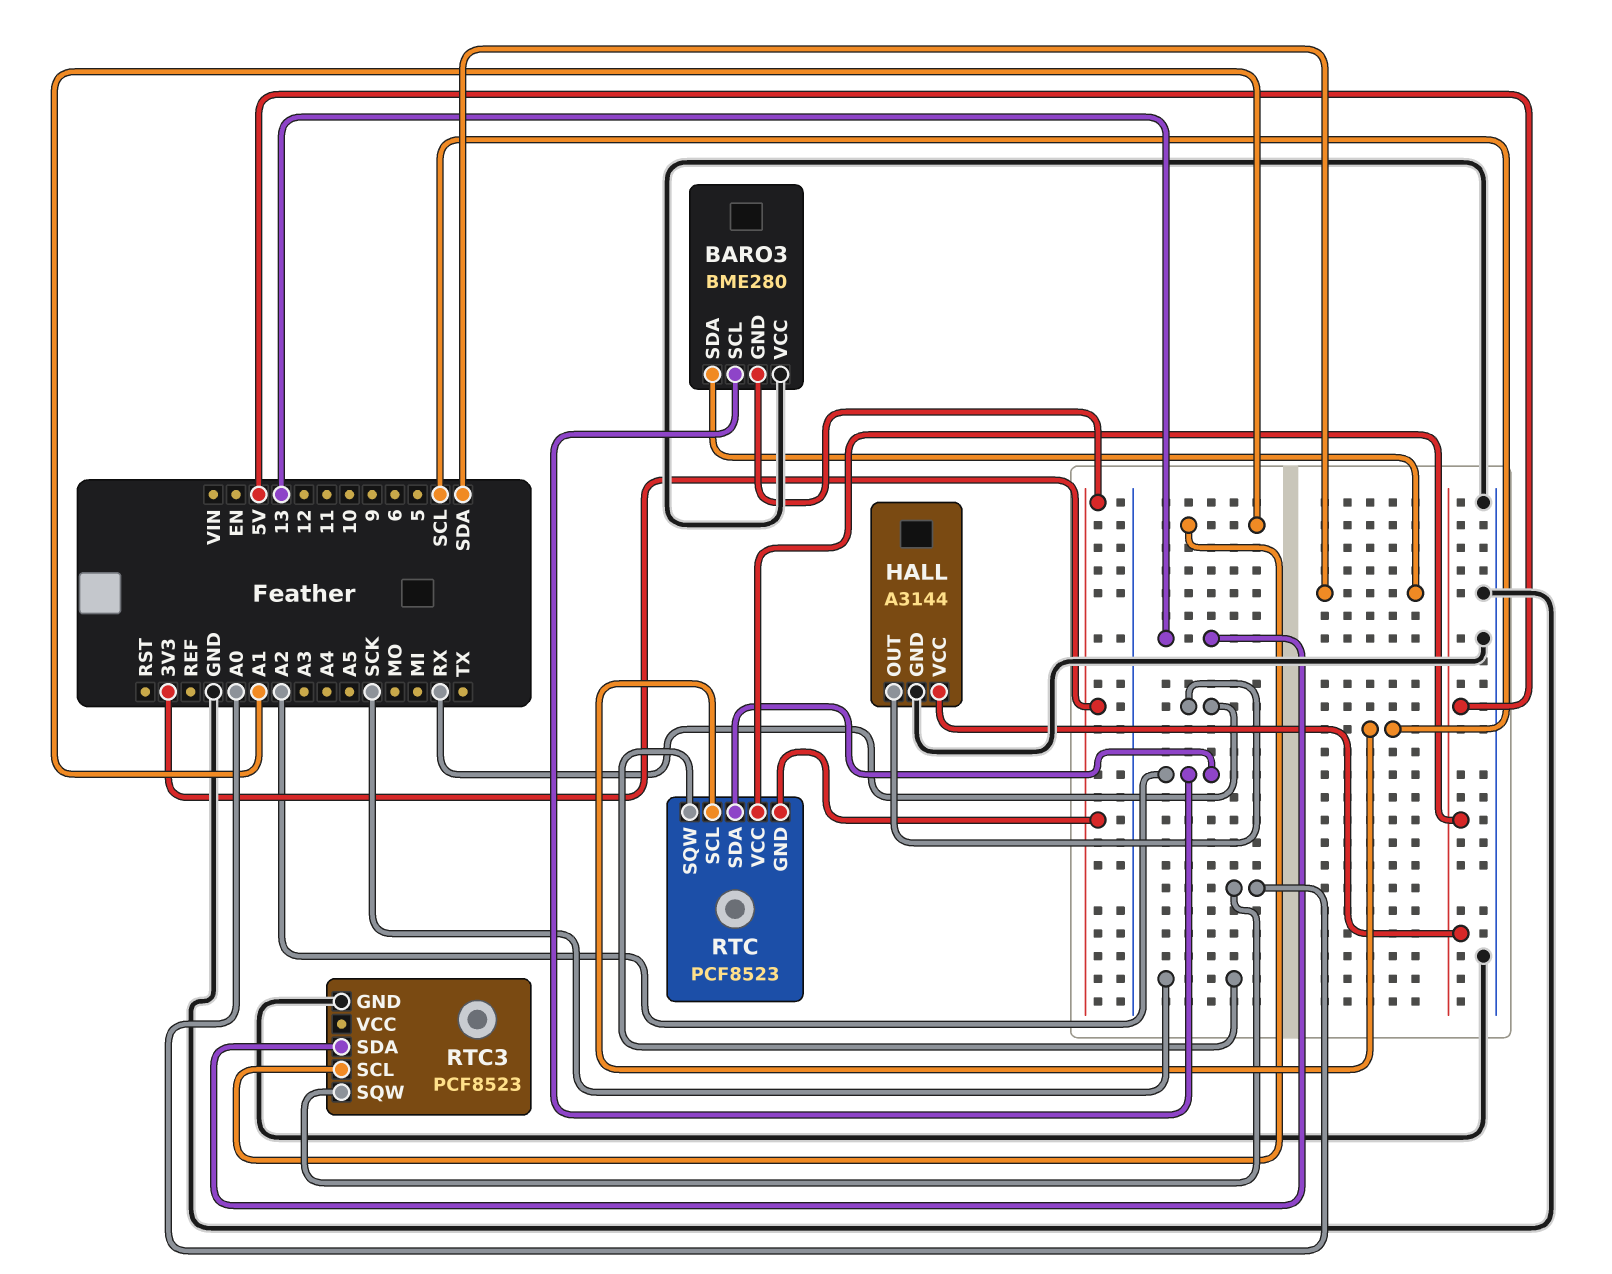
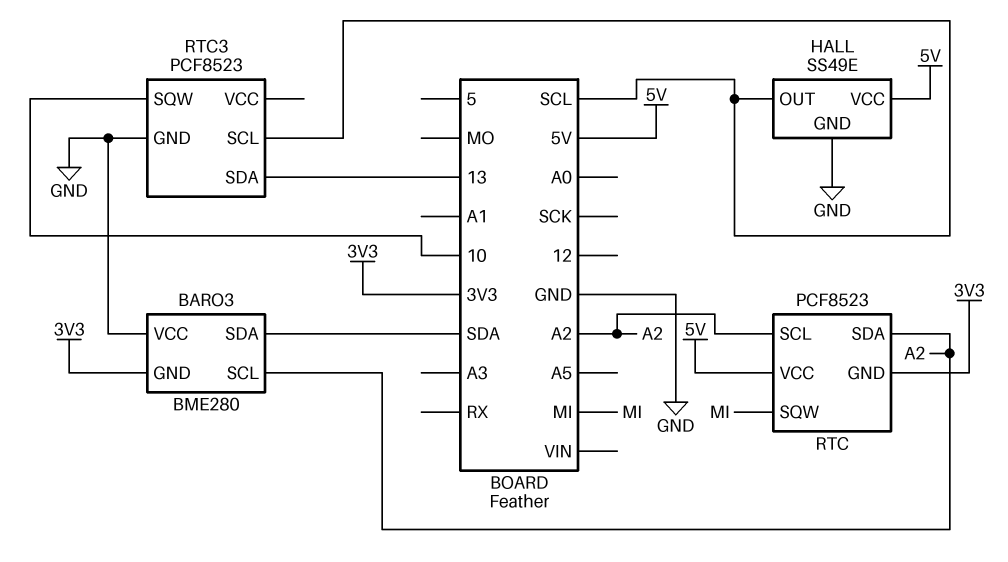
HALL: A3144 -> SS49E
HALL pin OUT: RX -> SCL
RTC pin SCL: SCL -> A2
RTC pin SQW: SCK -> MI
RTC3 pin SCL: A1 -> SCL
RTC3 pin SQW: A0 -> 10

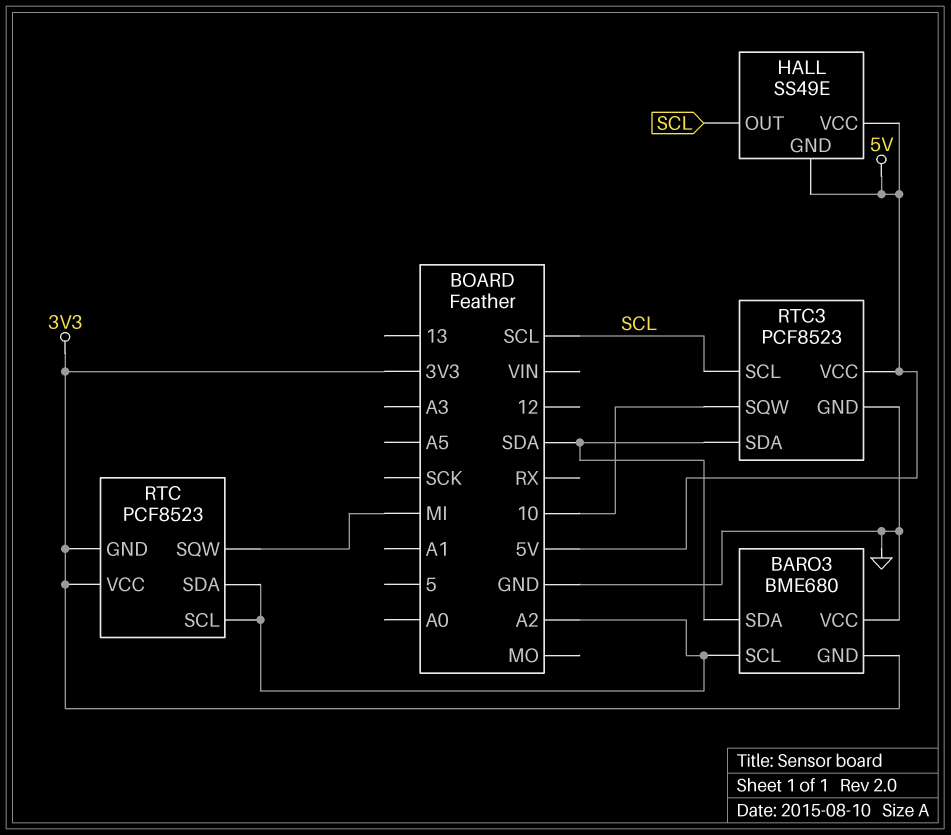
BARO3: BME280 -> BME680
HALL pin GND: GND -> 5V
RTC pin VCC: 5V -> 3V3
RTC3 pin SDA: 13 -> SDA
RTC3 pin VCC: none -> 5V

